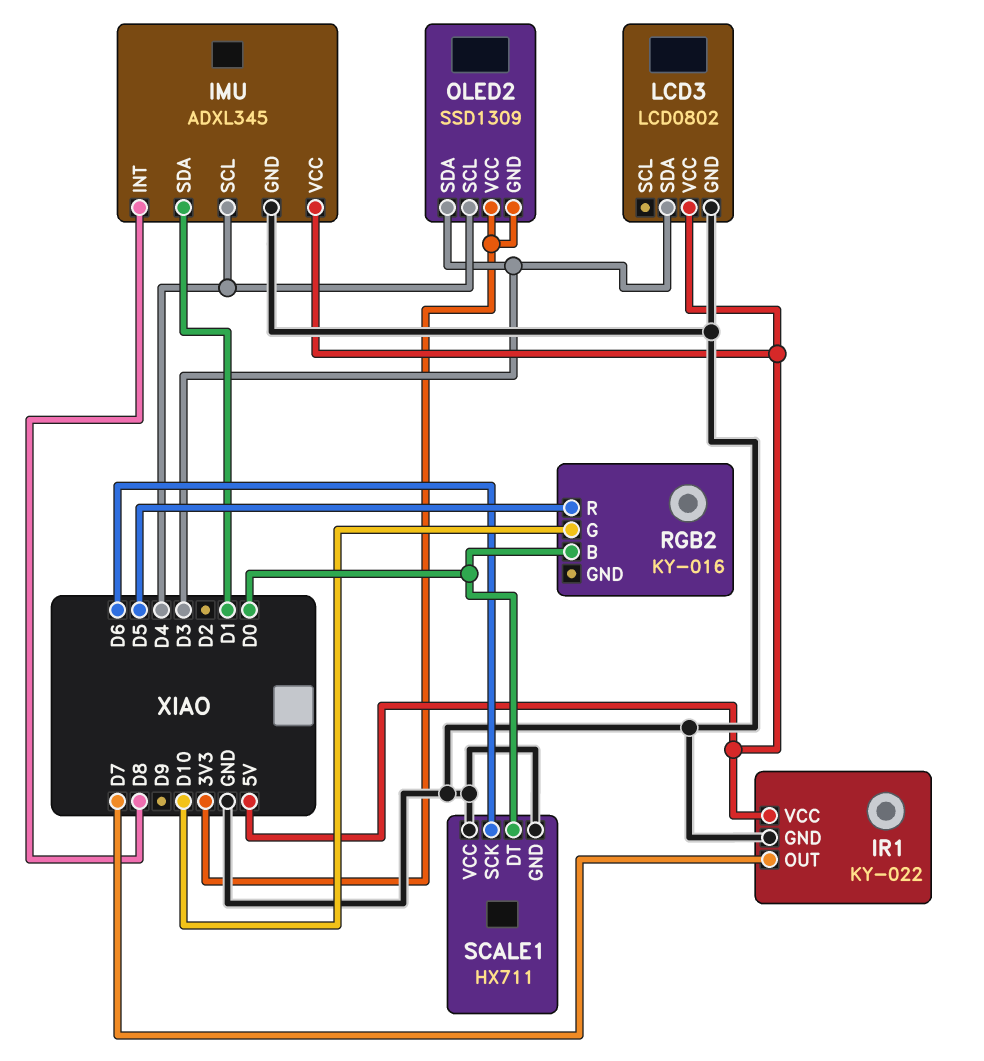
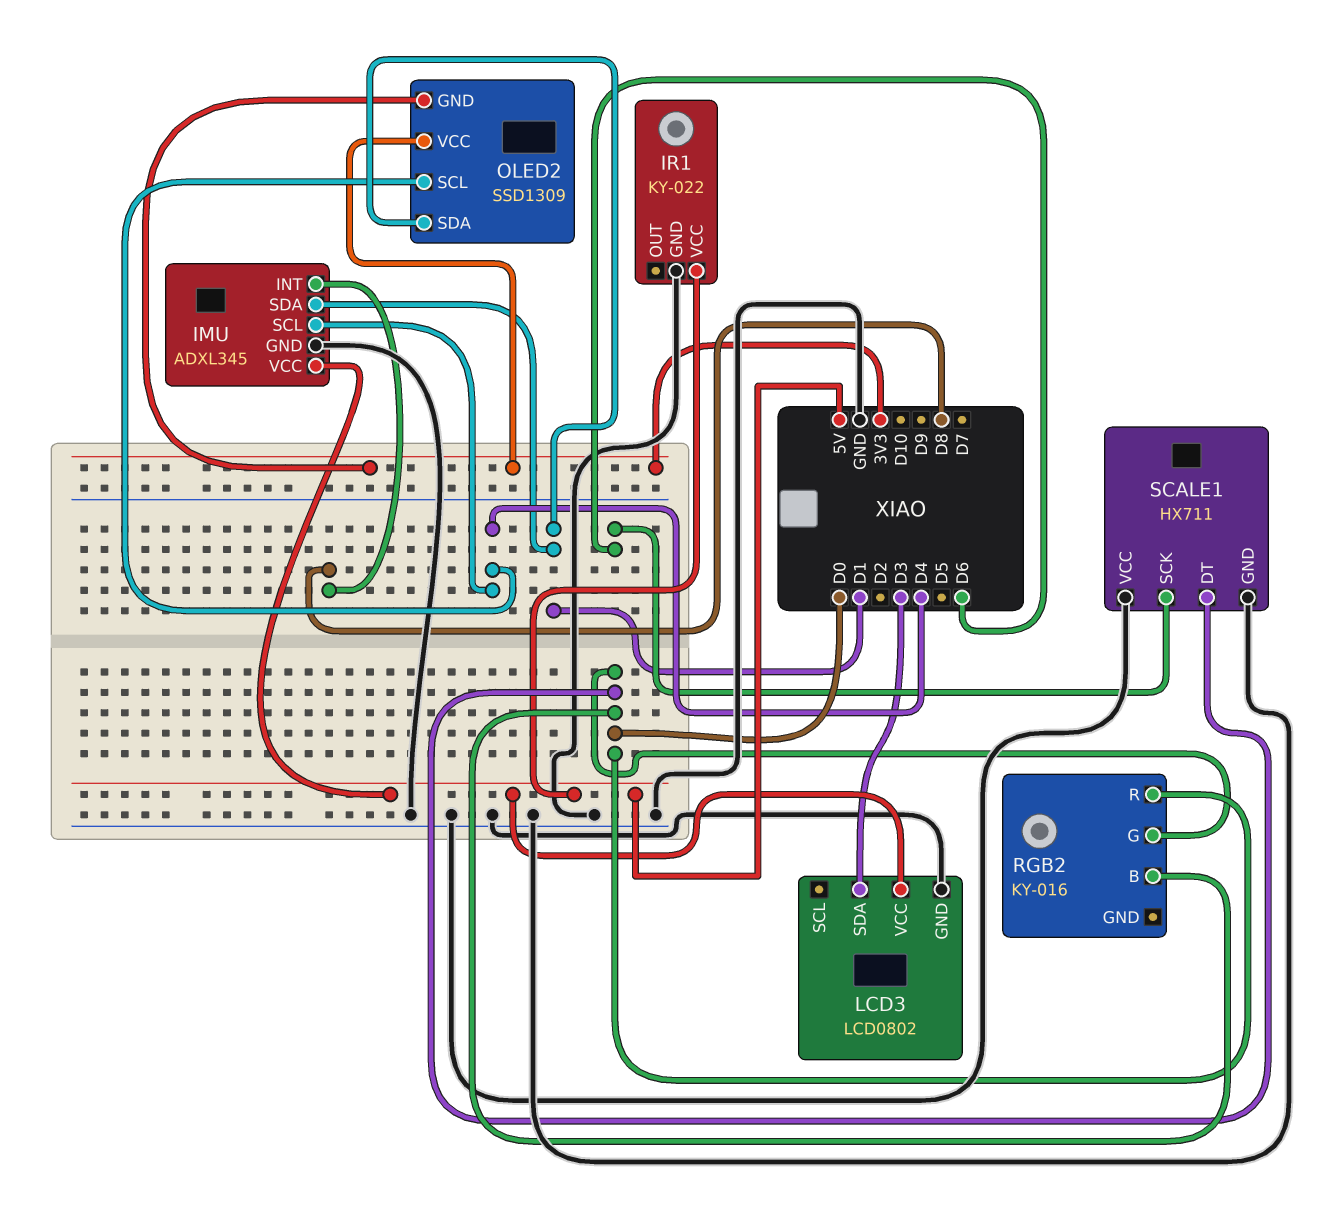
IR1 pin OUT: D7 -> none
OLED2 pin SDA: D3 -> D1
RGB2 pin G: D10 -> D0
RGB2 pin R: D5 -> D0

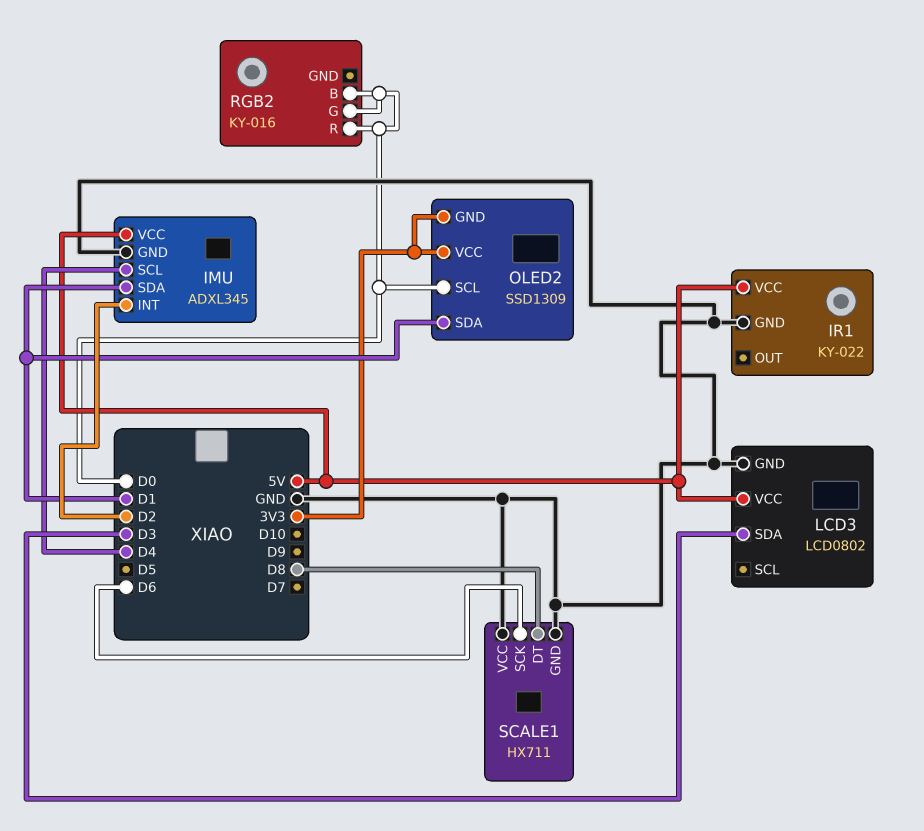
IMU pin INT: D8 -> D2
OLED2 pin SCL: D4 -> D0
SCALE1 pin DT: D0 -> D8

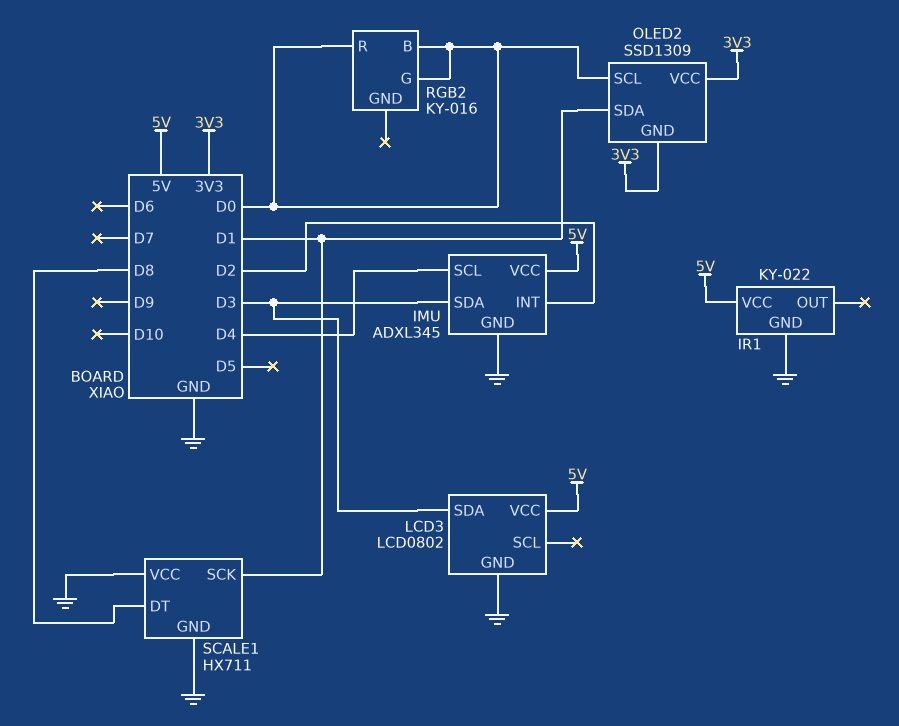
IMU pin SDA: D1 -> D3
SCALE1 pin SCK: D6 -> D1

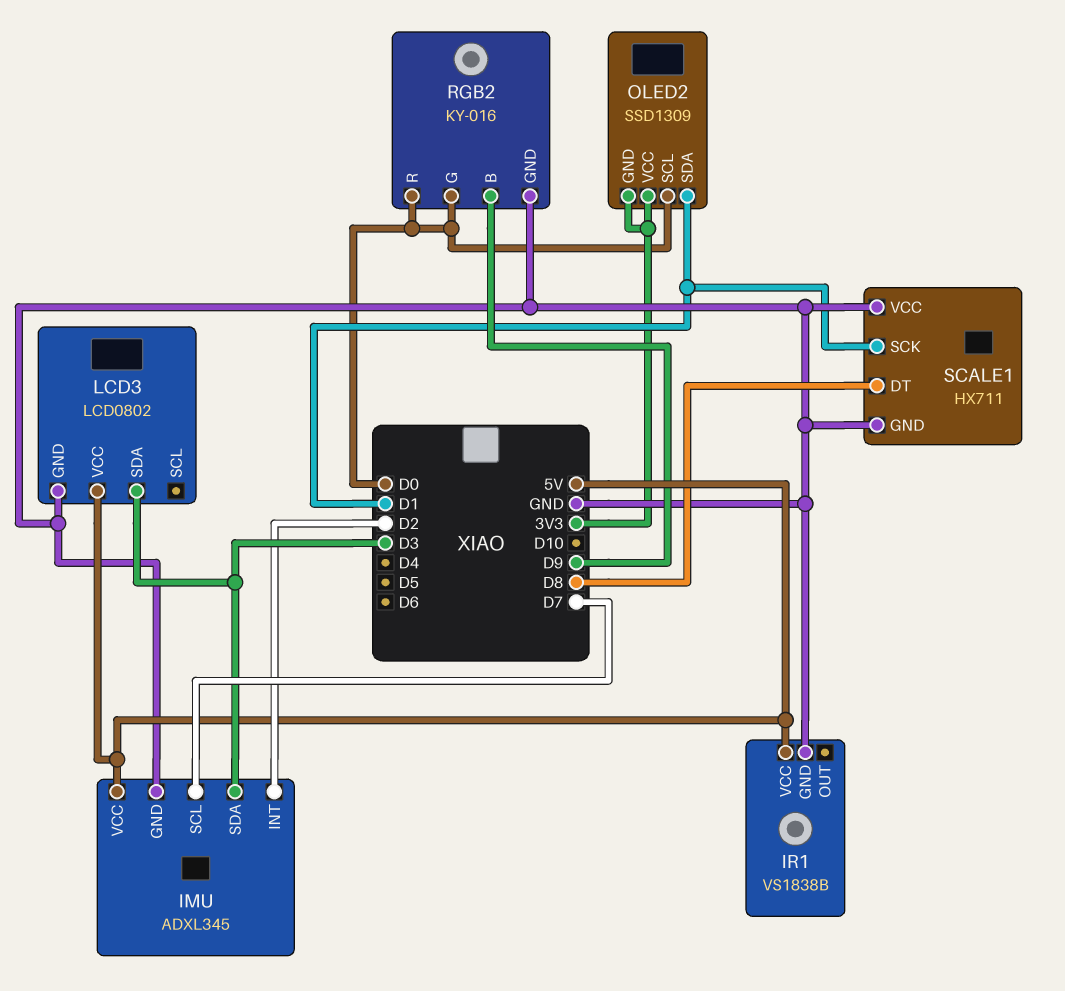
IMU pin SCL: D4 -> D7
IR1: KY-022 -> VS1838B
RGB2 pin B: D0 -> D9
RGB2 pin GND: none -> GND

